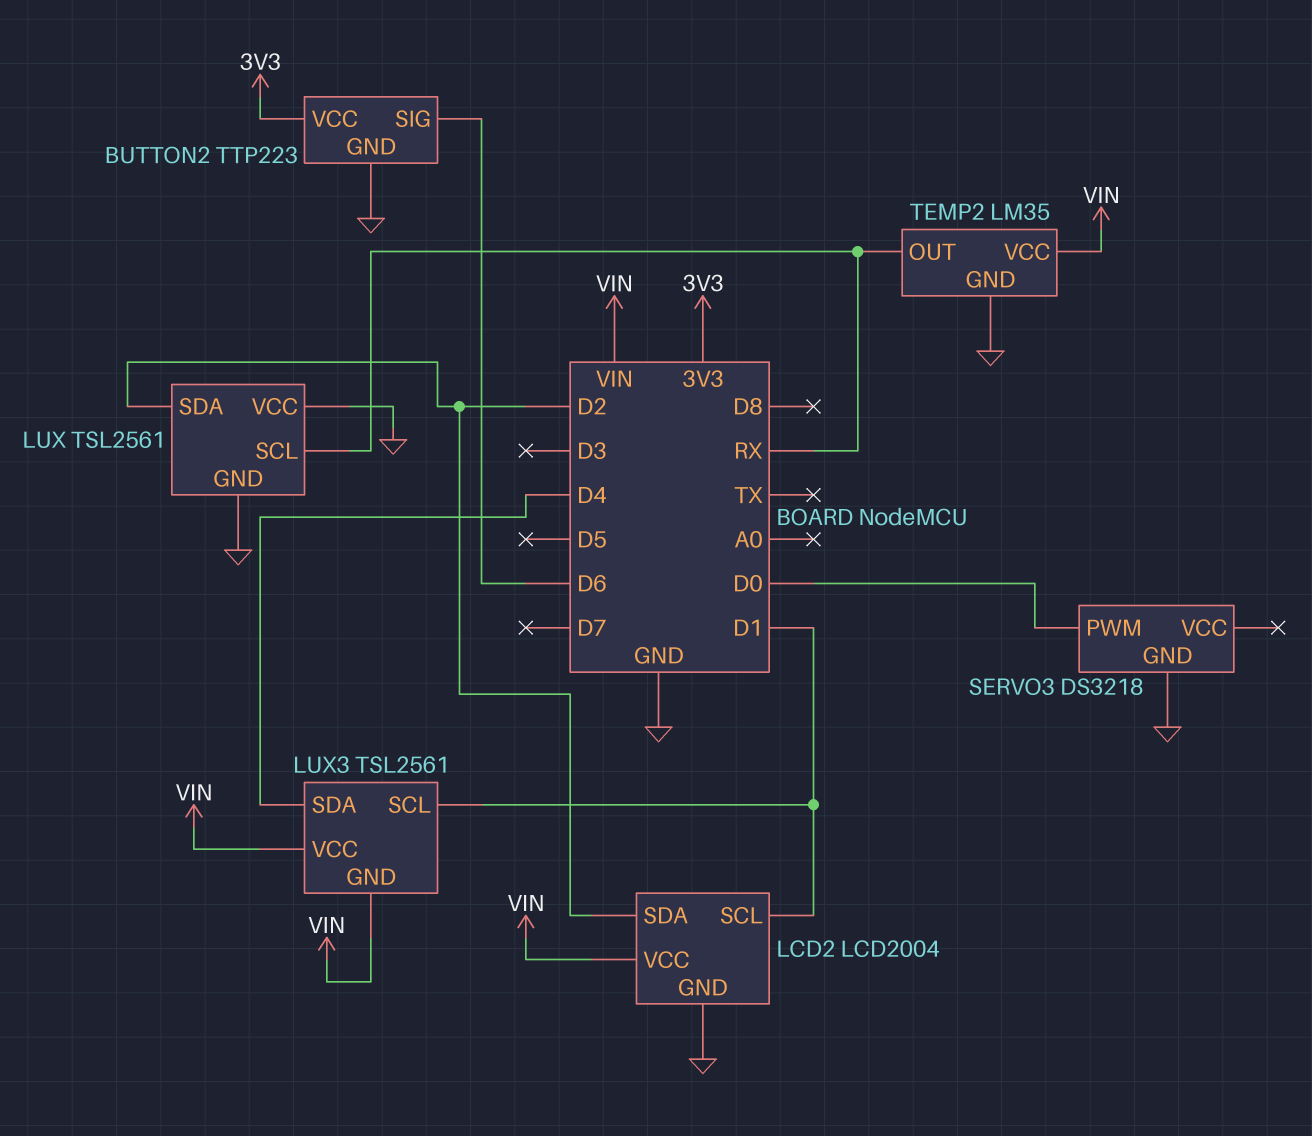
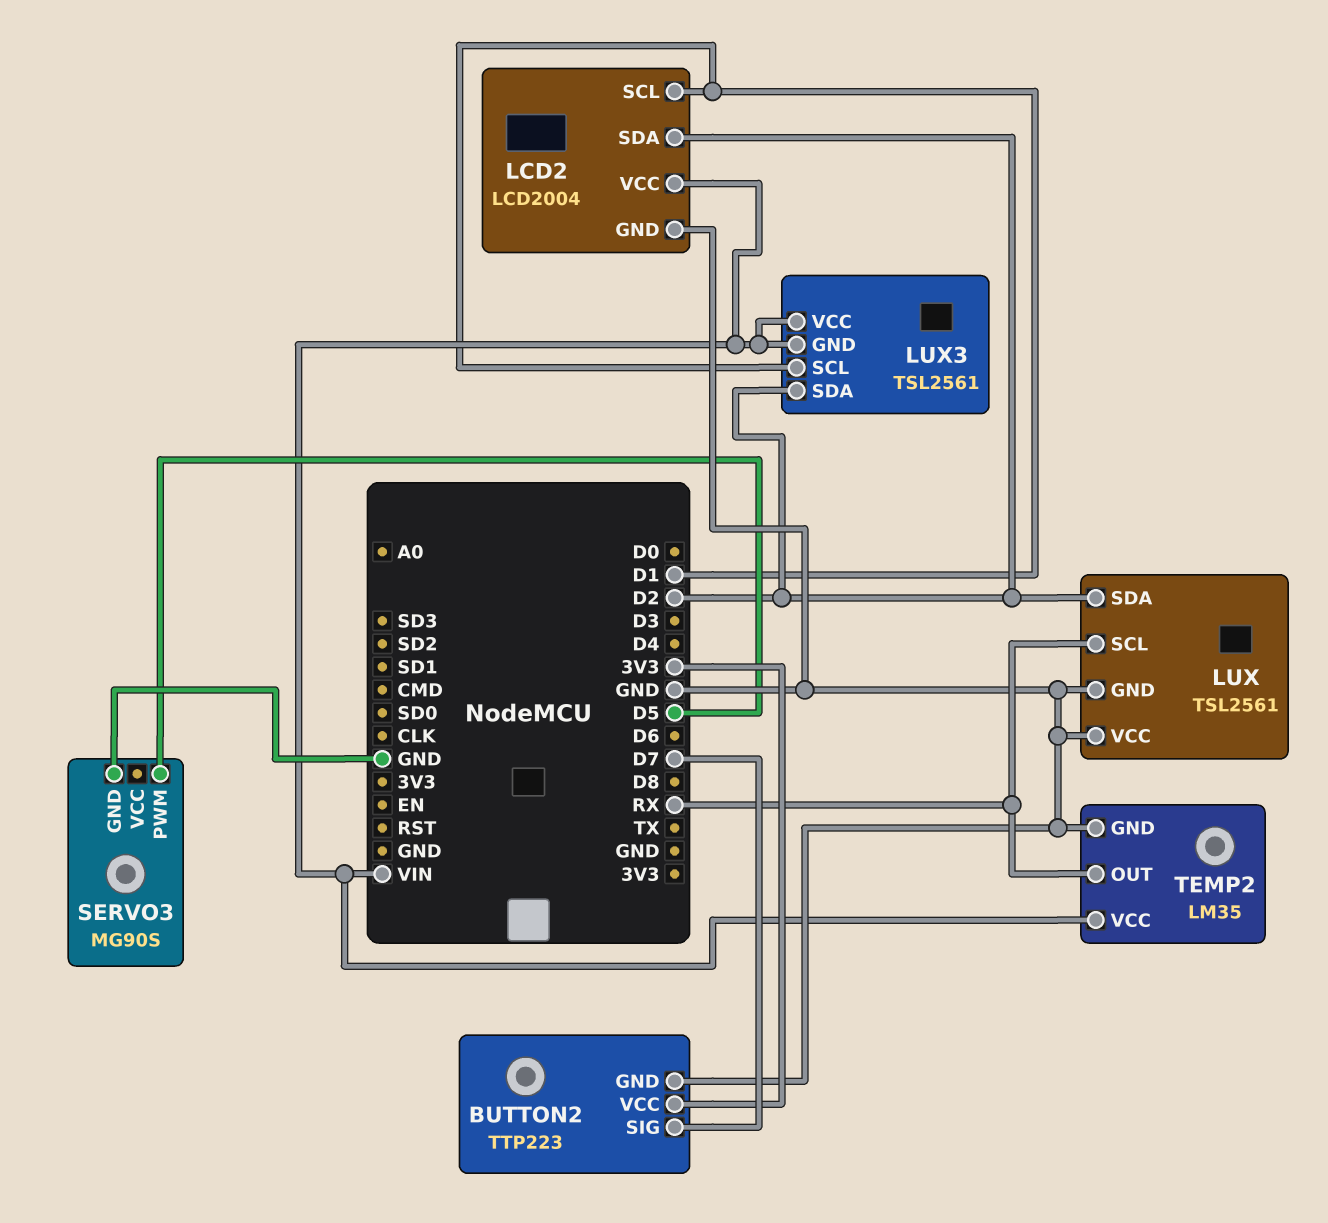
BUTTON2 pin SIG: D6 -> D7
LUX3 pin SDA: D4 -> D2
SERVO3: DS3218 -> MG90S
SERVO3 pin PWM: D0 -> D5

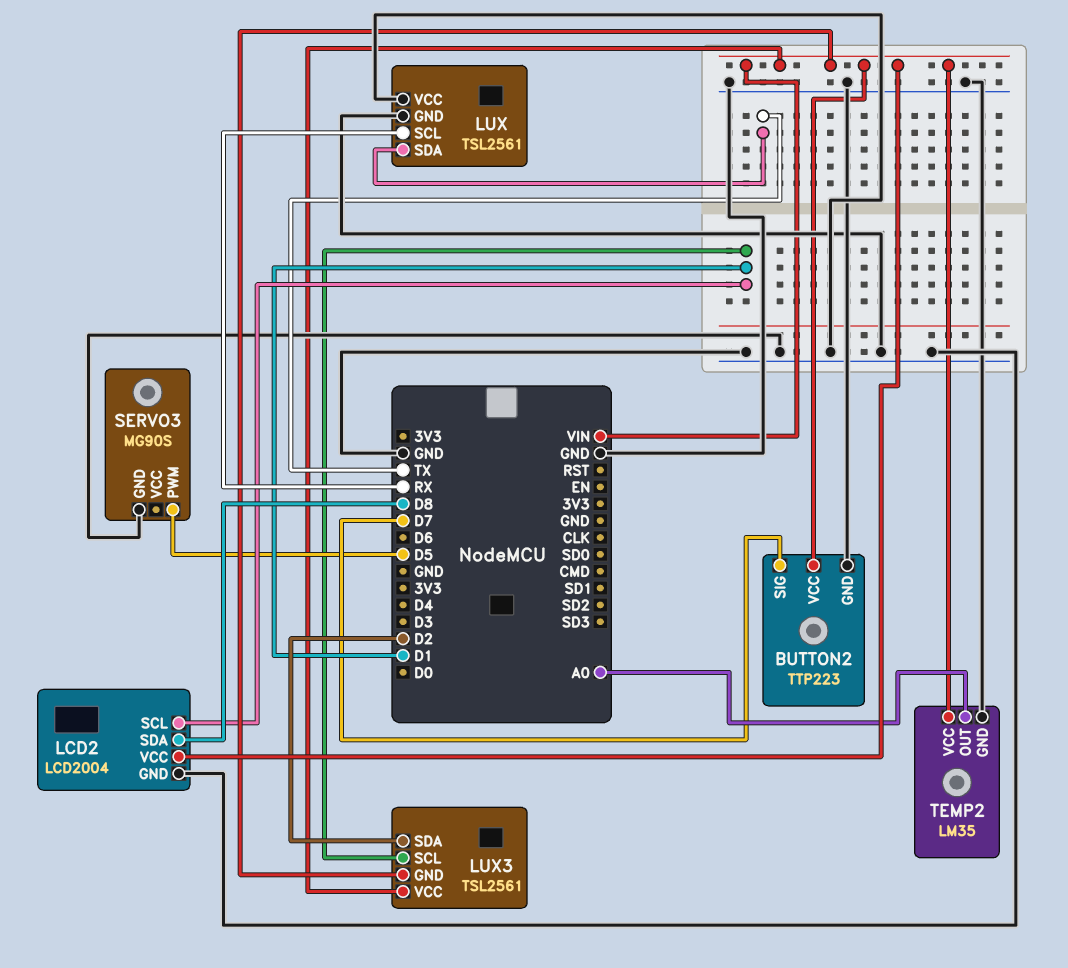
BUTTON2 pin VCC: 3V3 -> VIN
LCD2 pin SDA: D2 -> D8
LUX pin SDA: D2 -> TX
TEMP2 pin OUT: RX -> A0

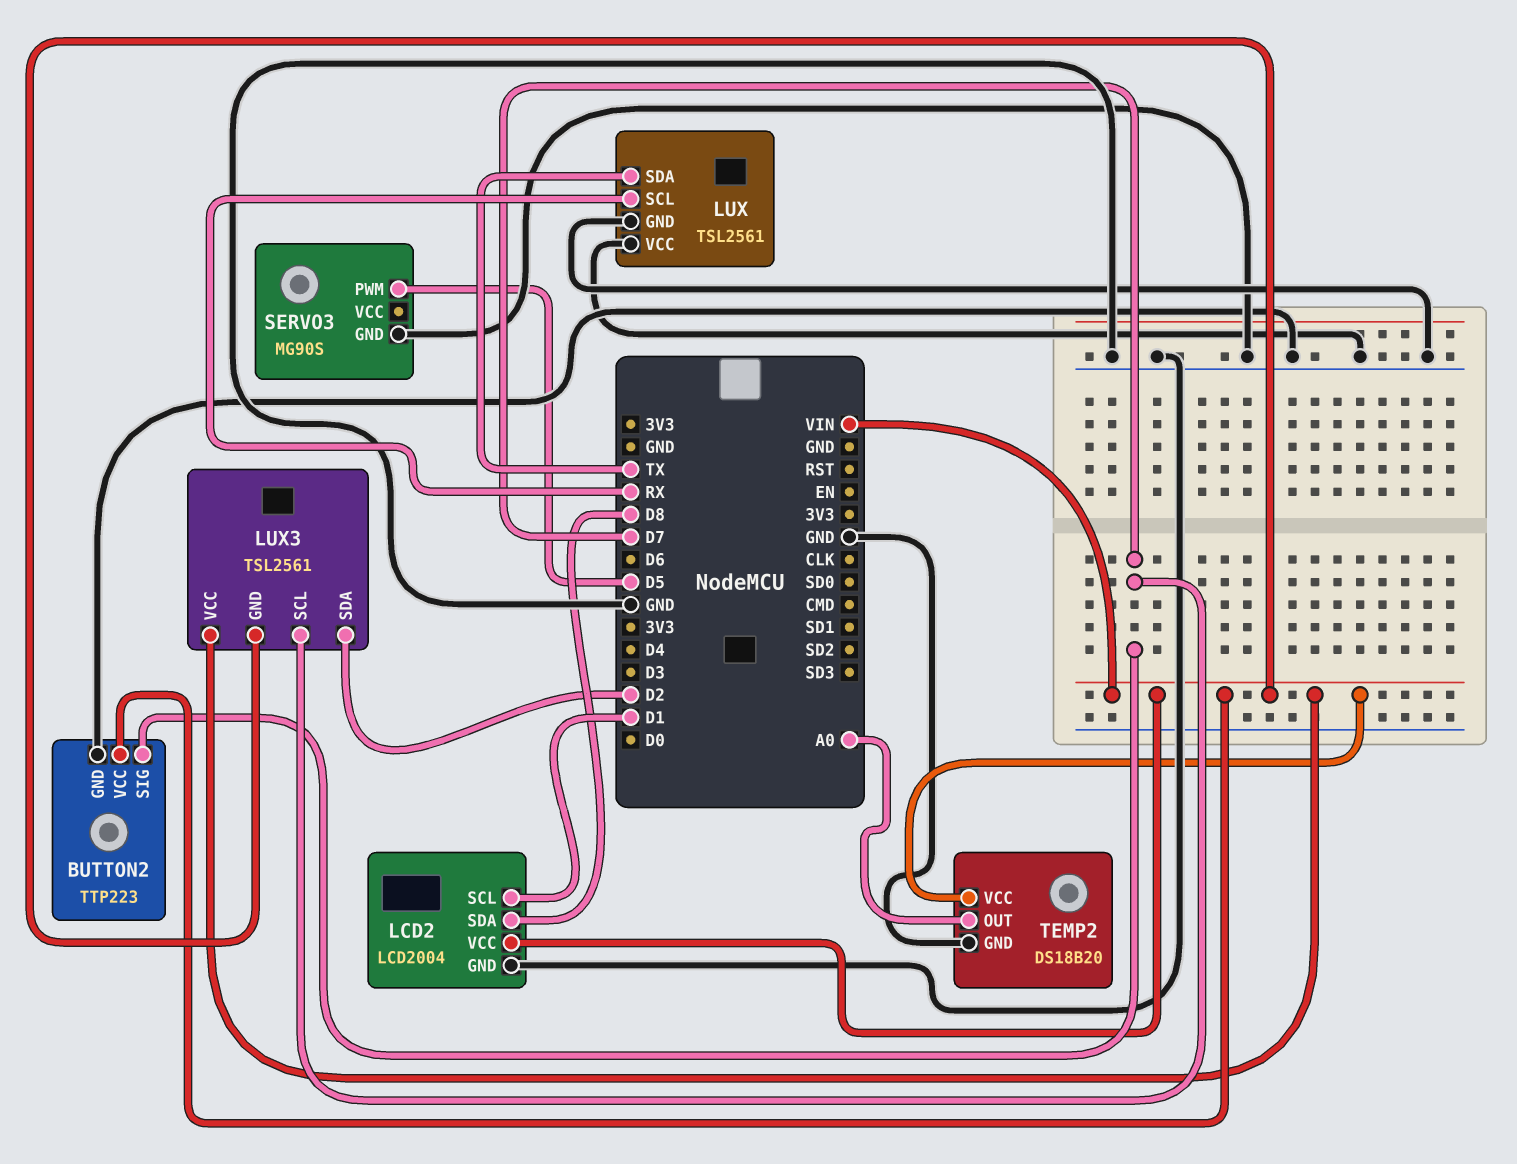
LUX3 pin SCL: D1 -> D7
TEMP2: LM35 -> DS18B20

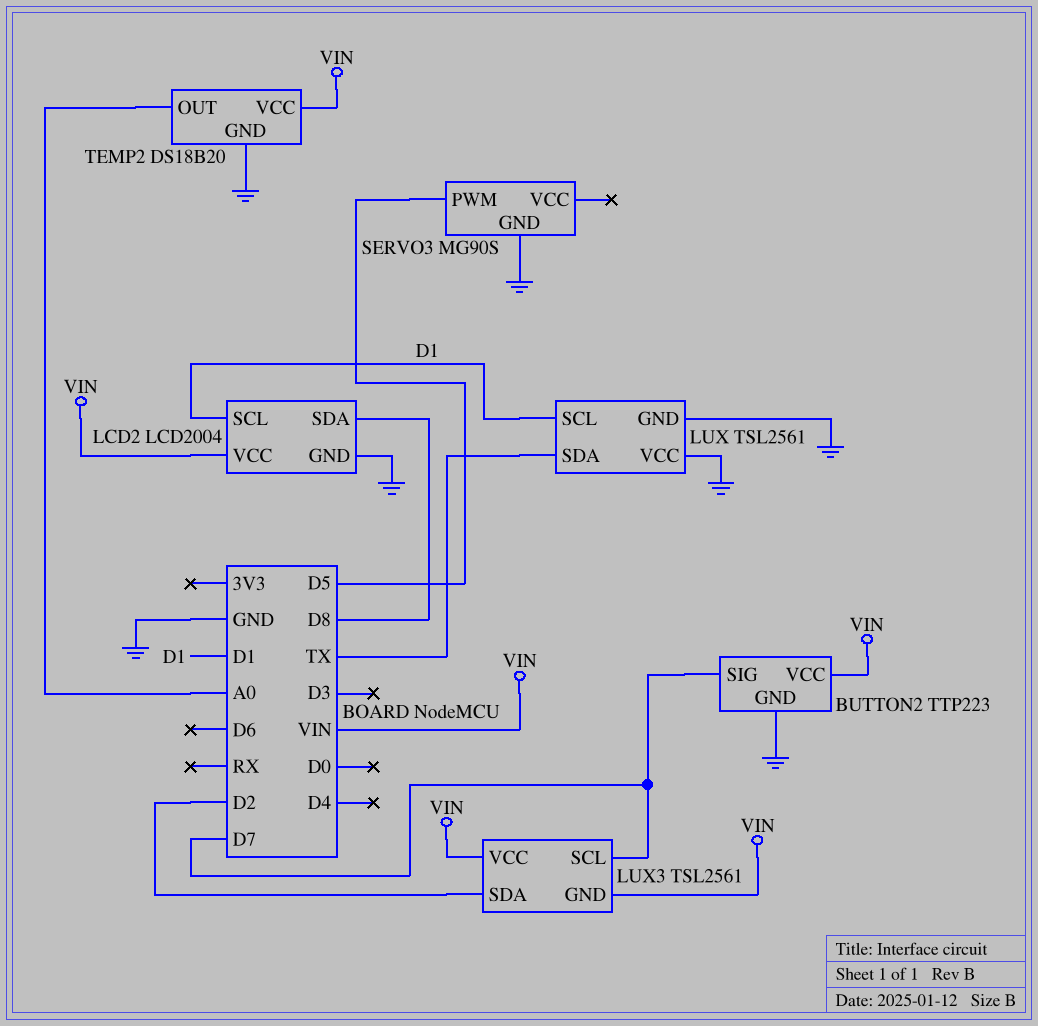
LUX pin SCL: RX -> D1

